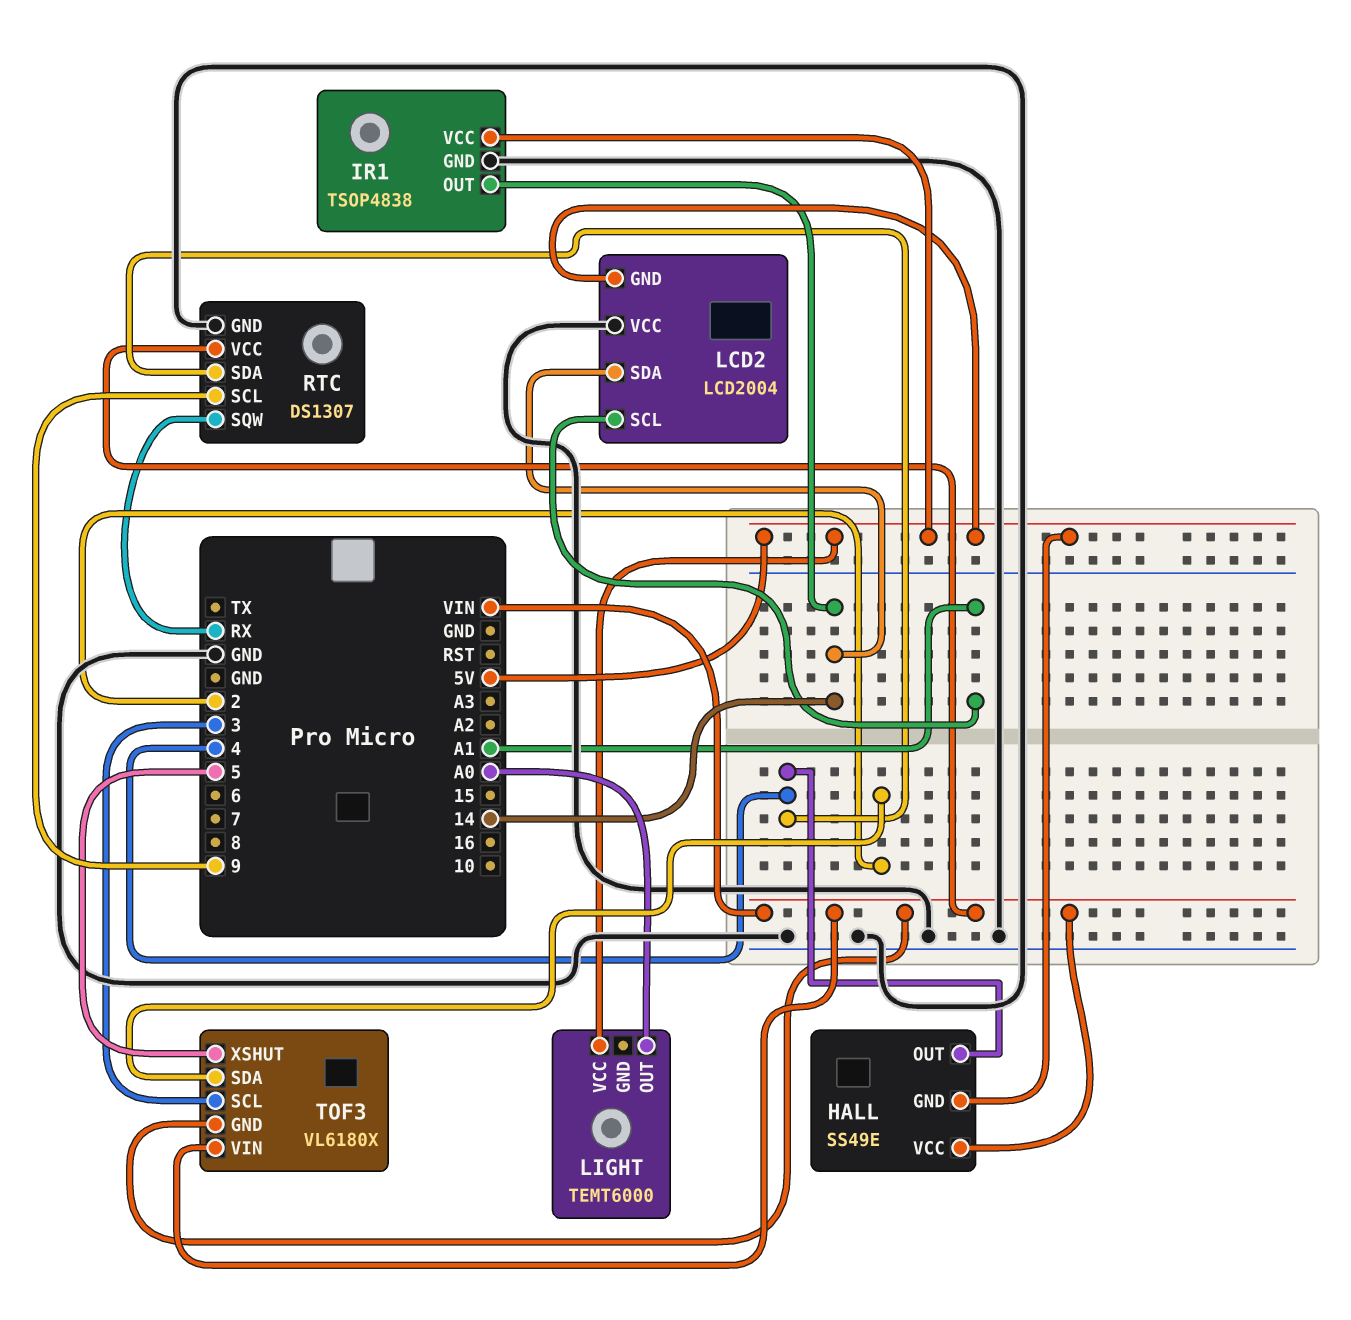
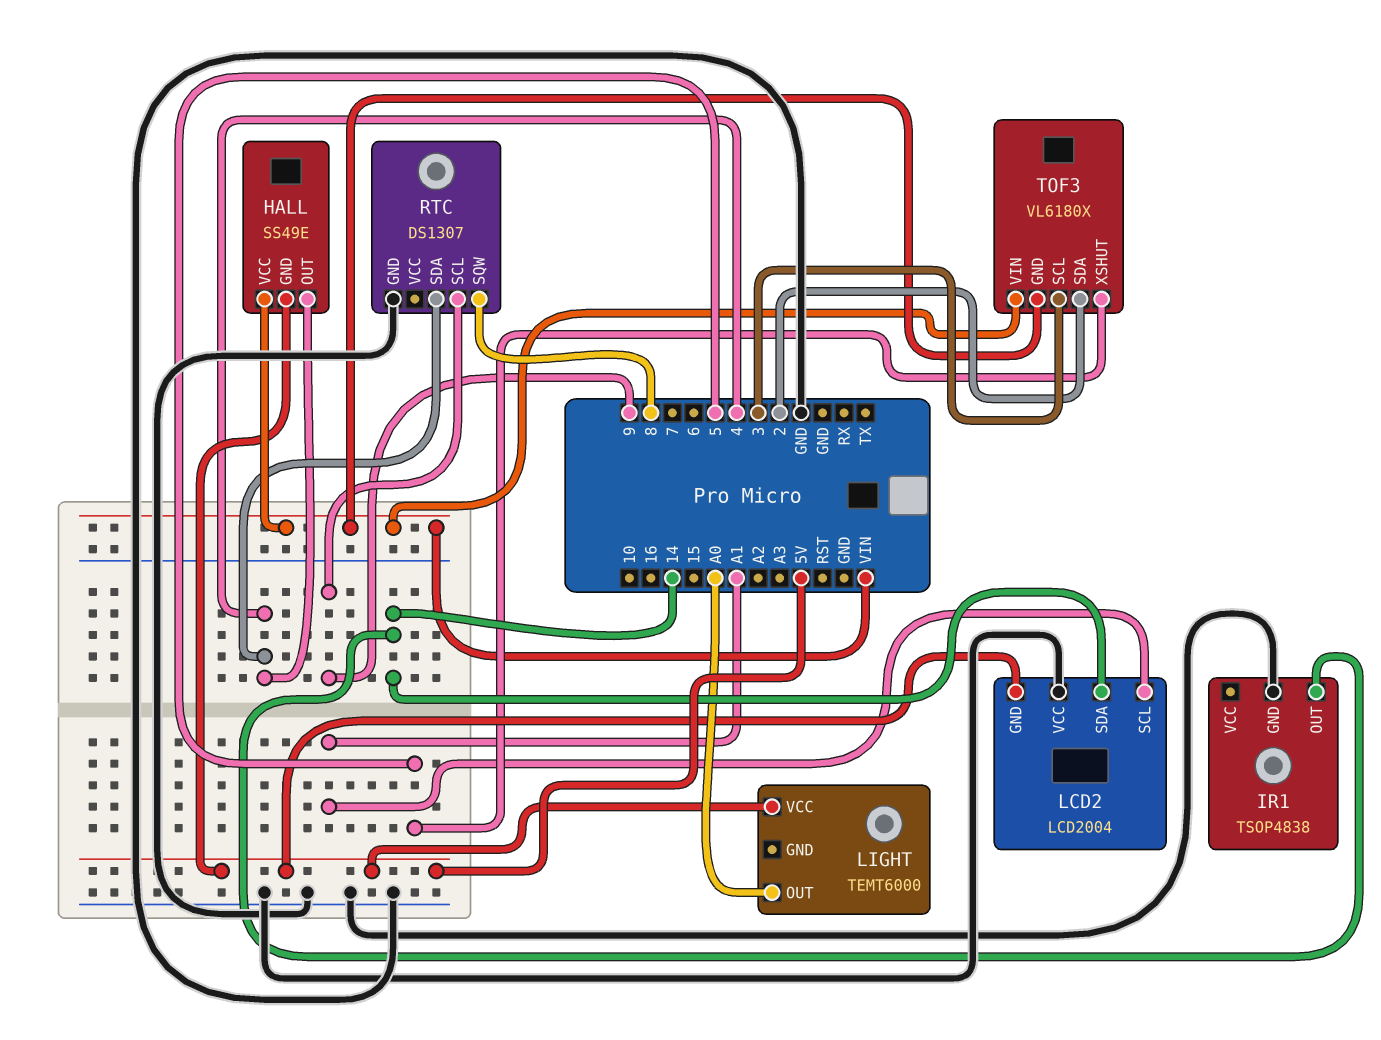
IR1 pin VCC: 5V -> none
RTC pin SQW: RX -> 8
RTC pin VCC: VIN -> none

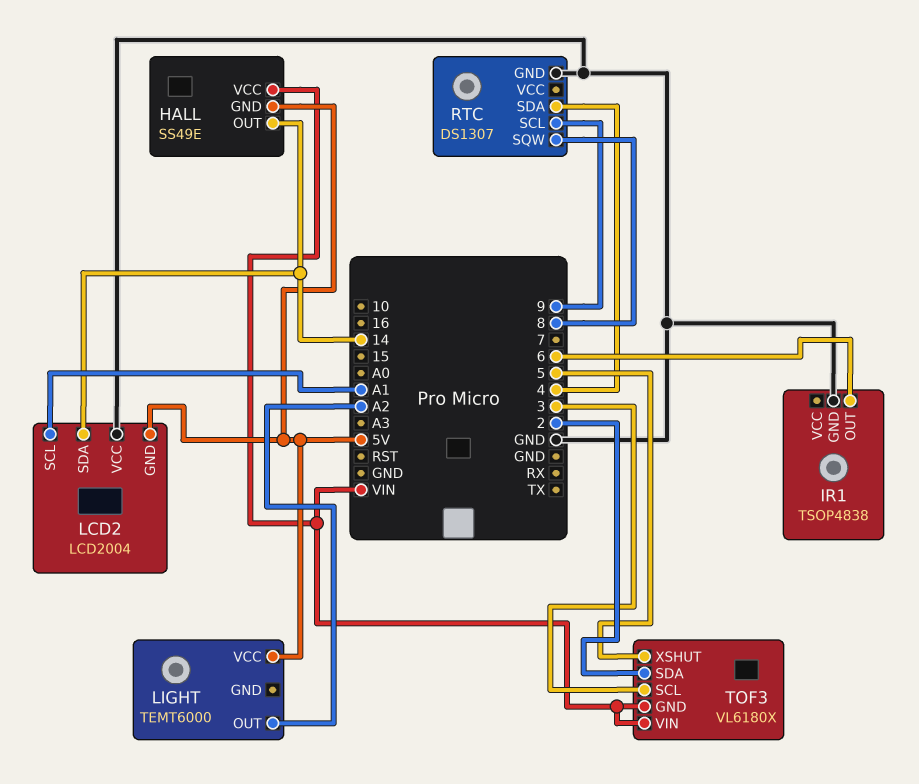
HALL pin OUT: 4 -> 14
IR1 pin OUT: 14 -> 6
LIGHT pin OUT: A0 -> A2

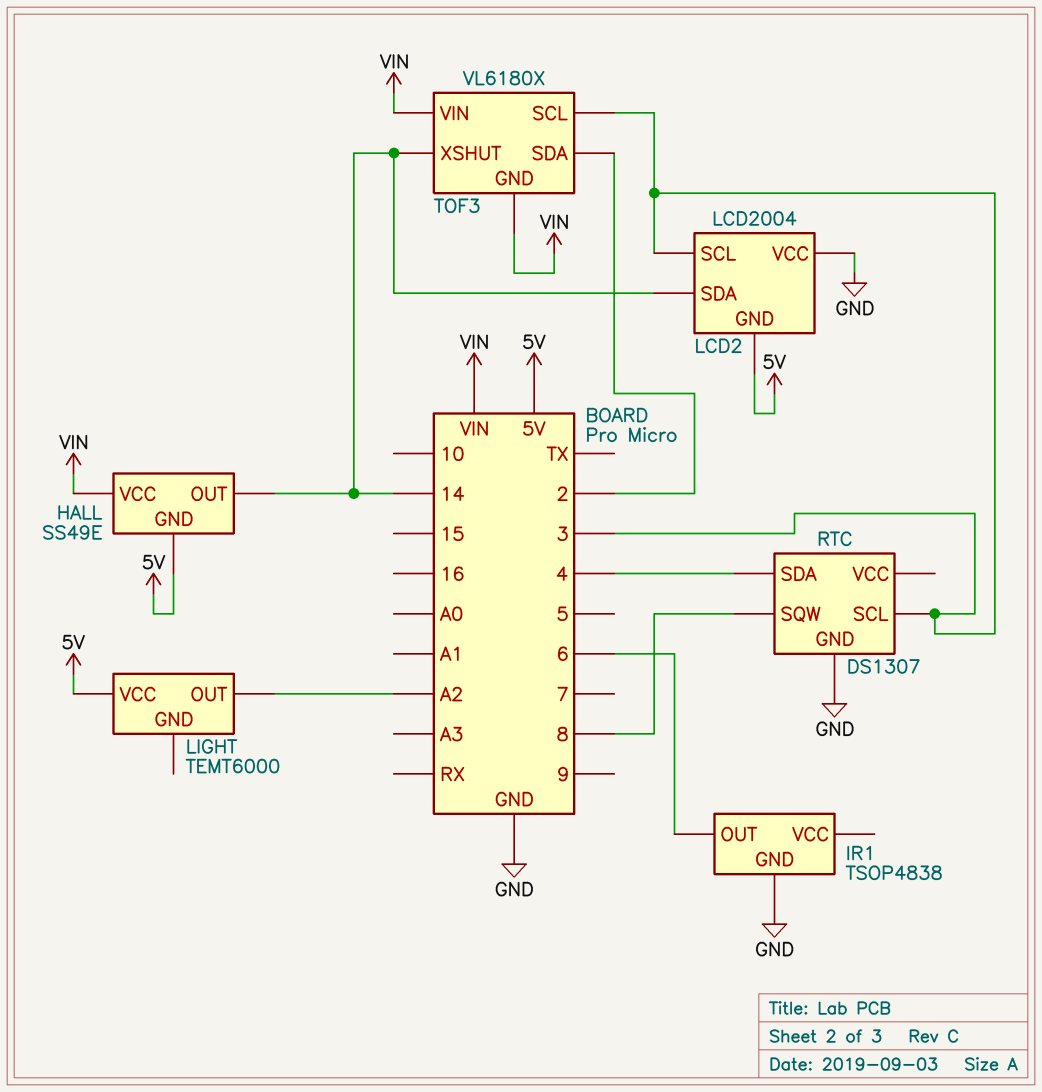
LCD2 pin SCL: A1 -> 3
RTC pin SCL: 9 -> 3
TOF3 pin XSHUT: 5 -> 14

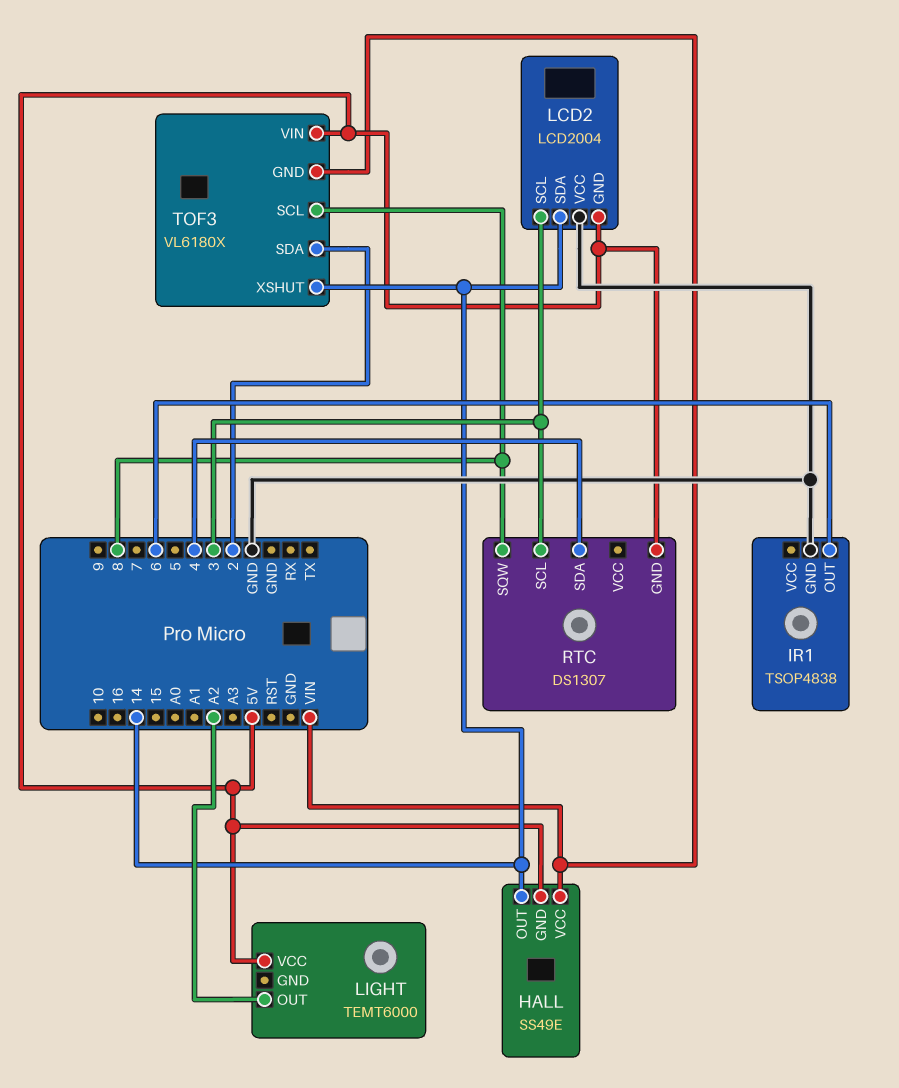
RTC pin GND: GND -> 5V
TOF3 pin SCL: 3 -> 8
TOF3 pin VIN: VIN -> 5V

